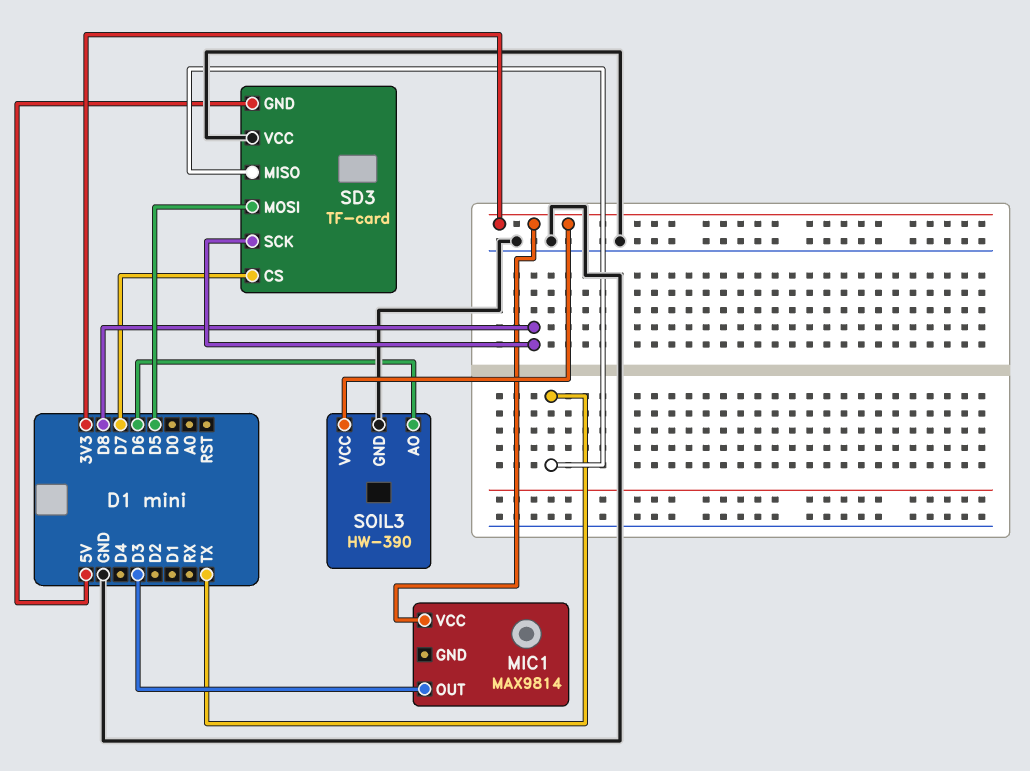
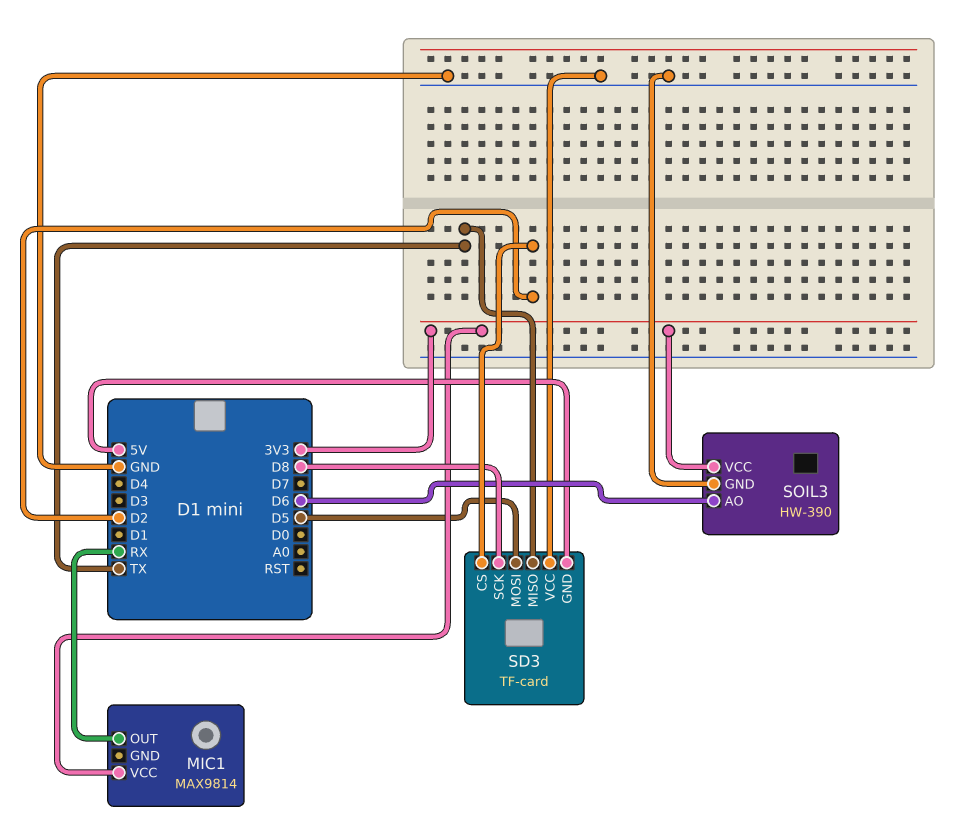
MIC1 pin OUT: D3 -> RX
SD3 pin CS: D7 -> D2

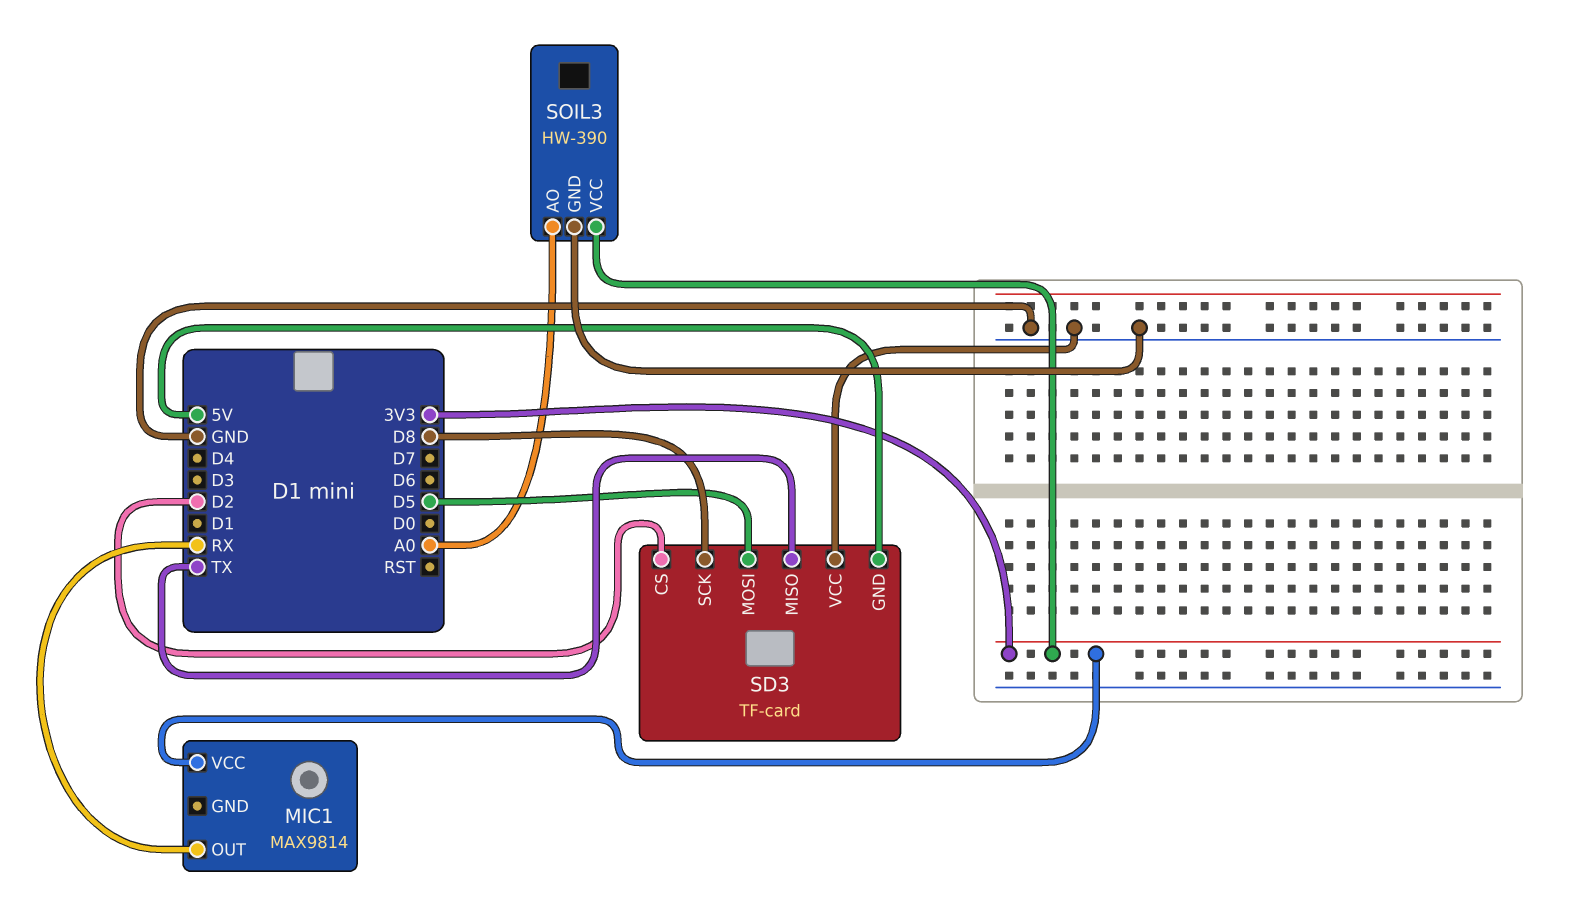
SOIL3 pin AO: D6 -> A0

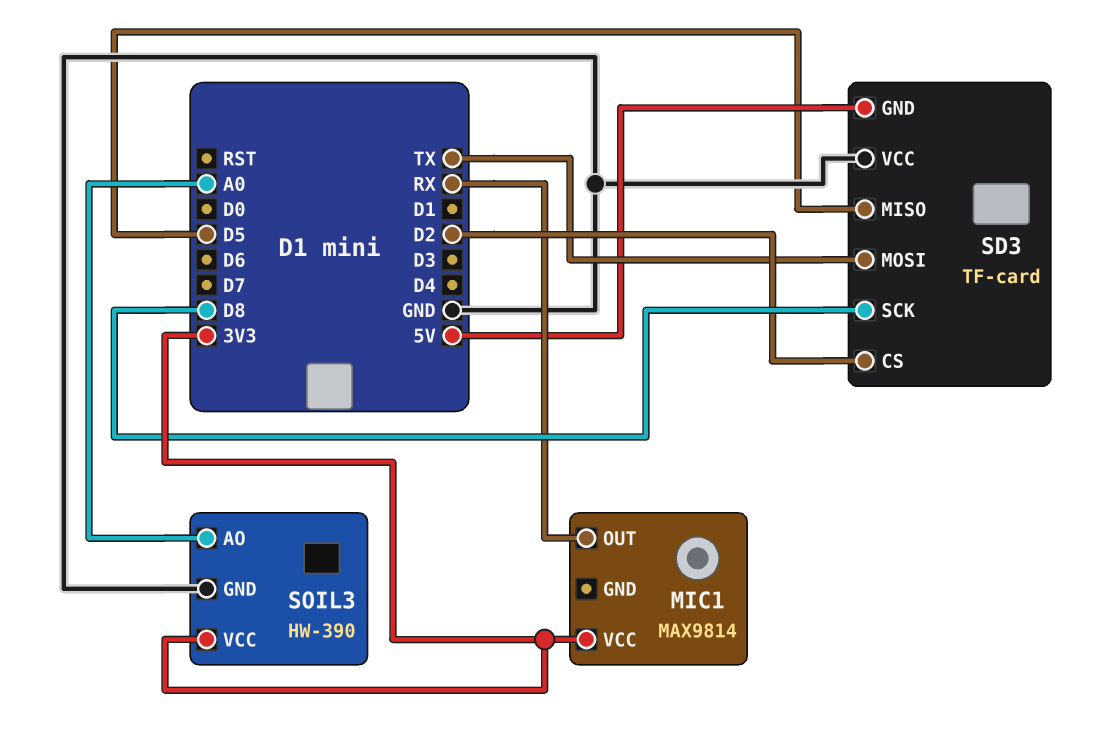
SD3 pin MISO: TX -> D5
SD3 pin MOSI: D5 -> TX

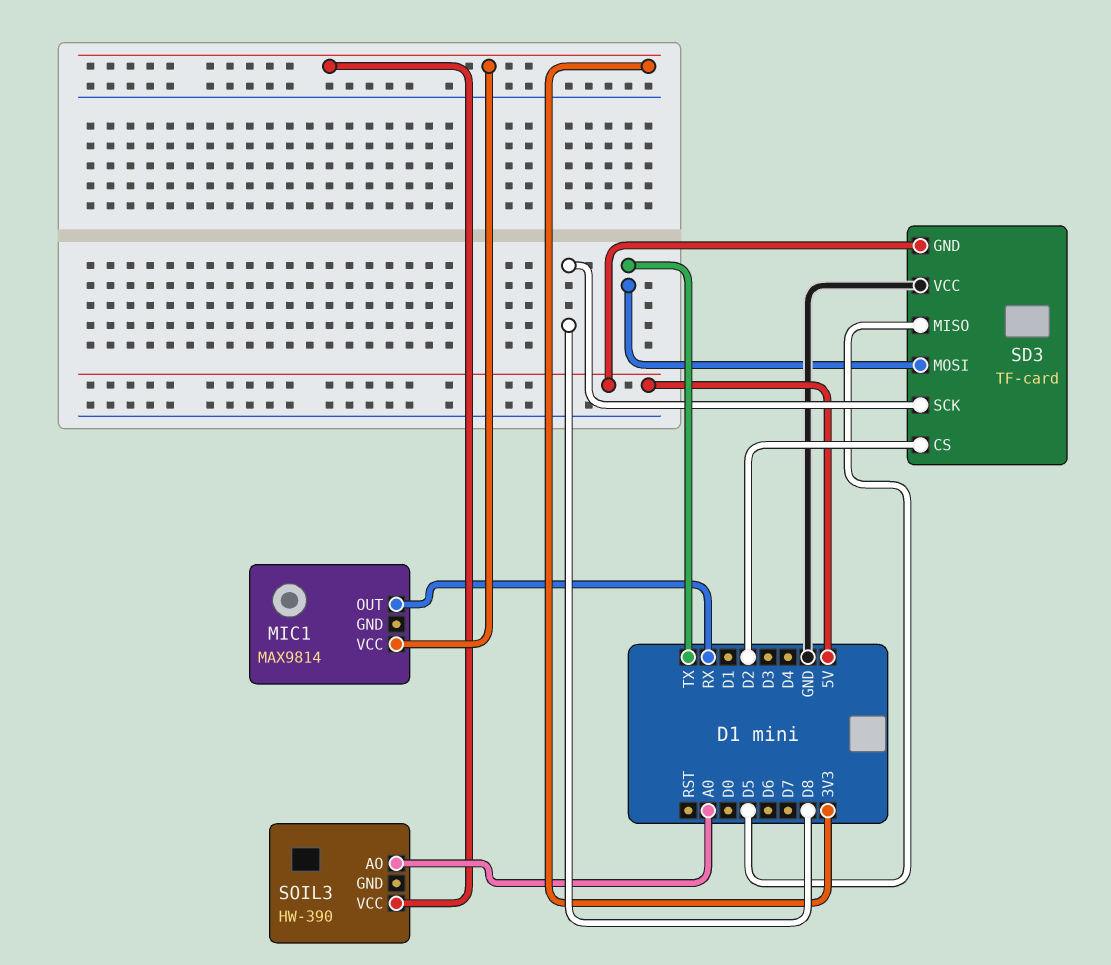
SOIL3 pin GND: GND -> none

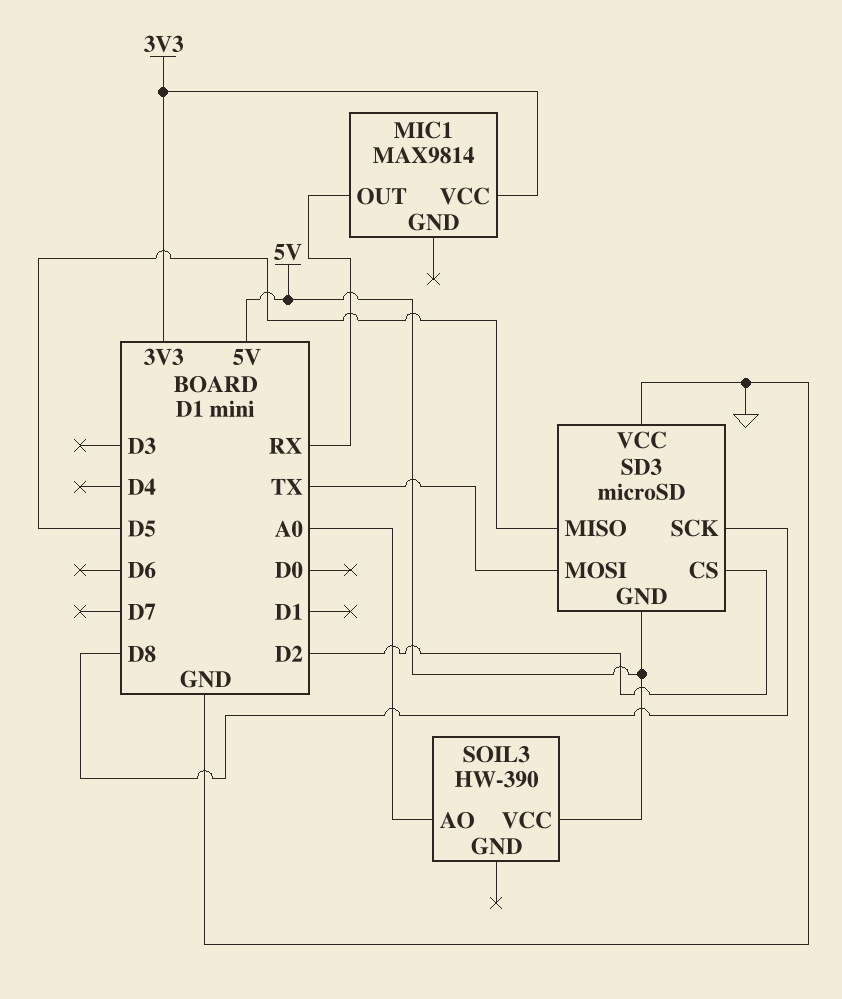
SD3: TF-card -> microSD
SOIL3 pin VCC: 3V3 -> 5V

